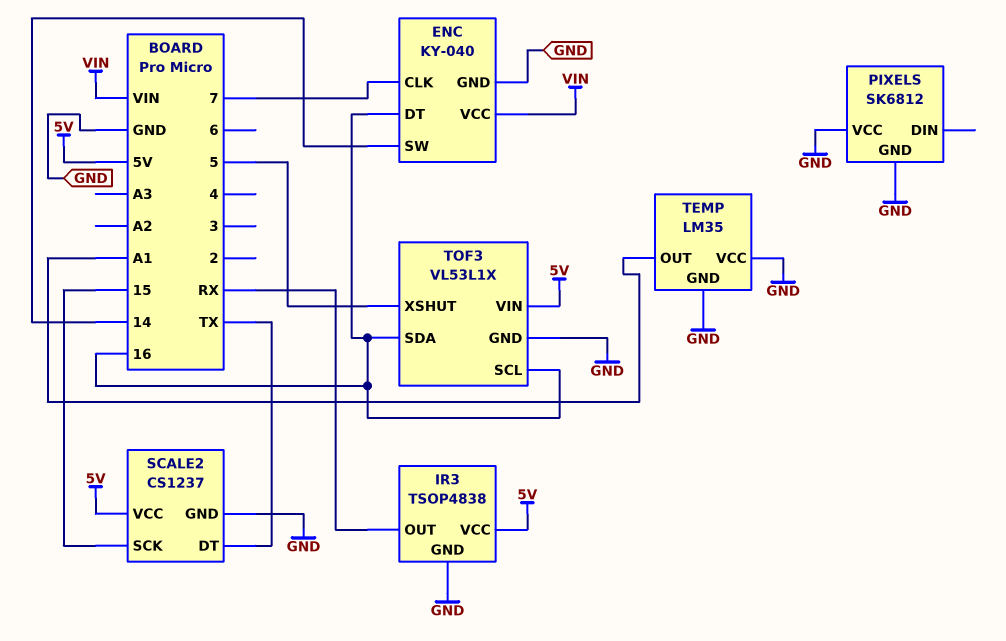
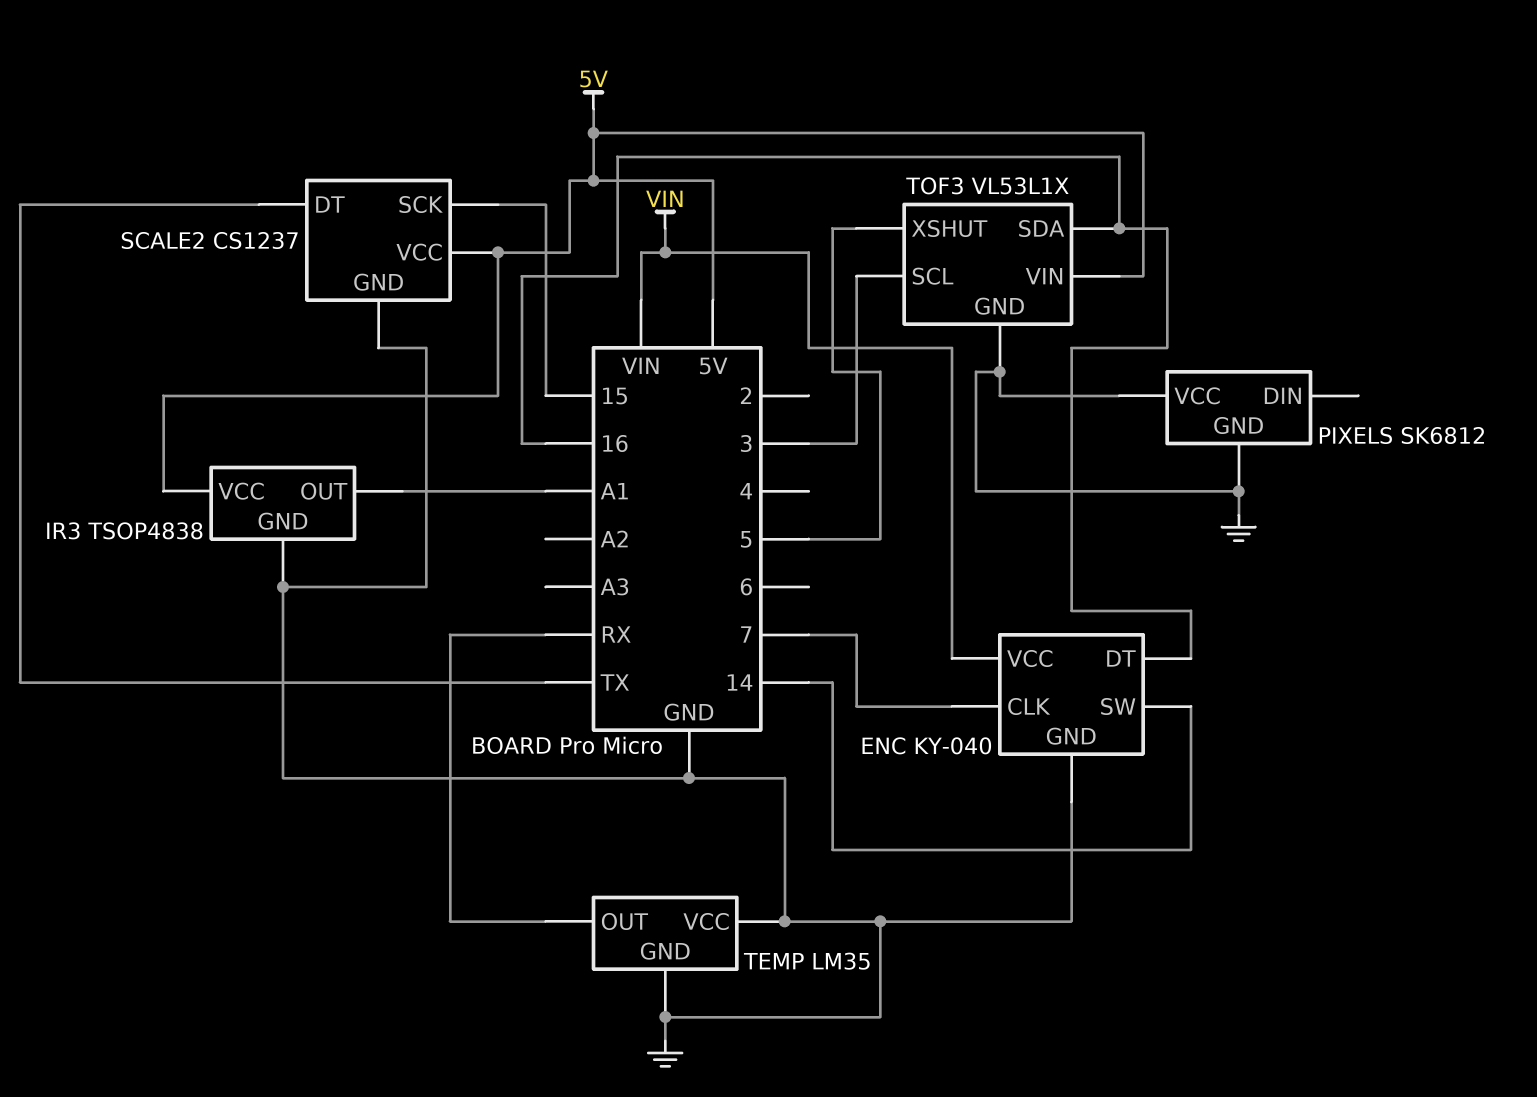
IR3 pin OUT: RX -> A1
TEMP pin OUT: A1 -> RX
TOF3 pin SCL: 16 -> 3

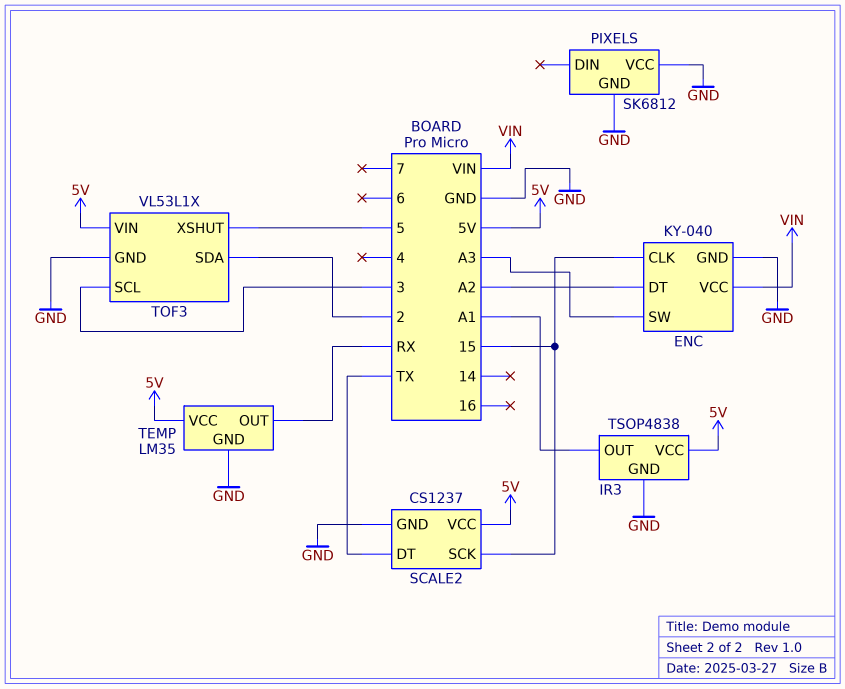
ENC pin CLK: 7 -> 15
ENC pin DT: 16 -> A2
ENC pin SW: 14 -> A3
TEMP pin VCC: GND -> 5V
TOF3 pin SDA: 16 -> 2

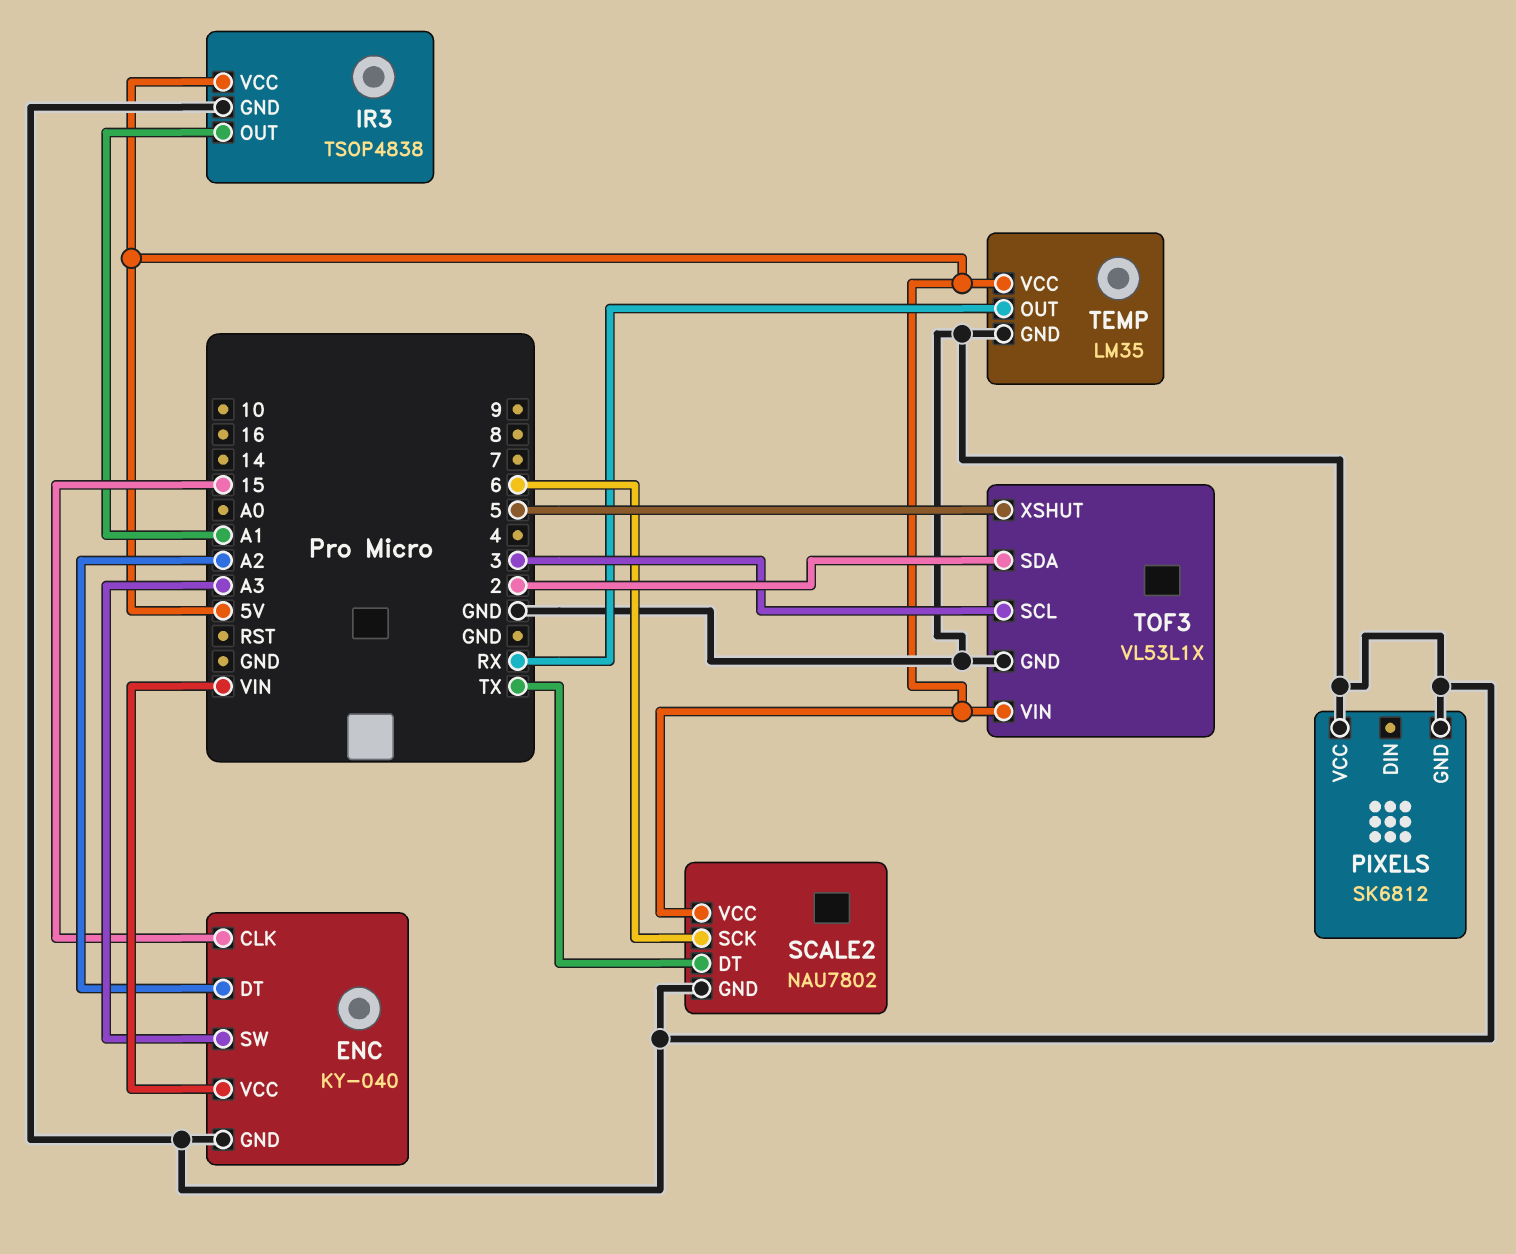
SCALE2: CS1237 -> NAU7802
SCALE2 pin SCK: 15 -> 6

